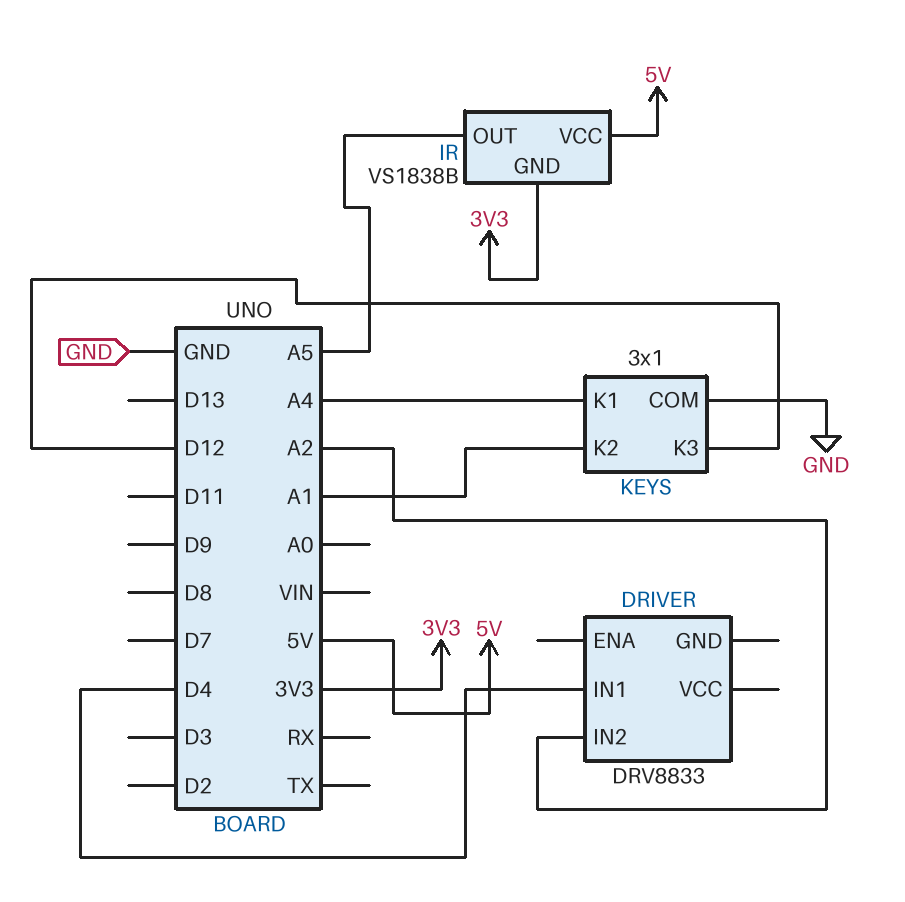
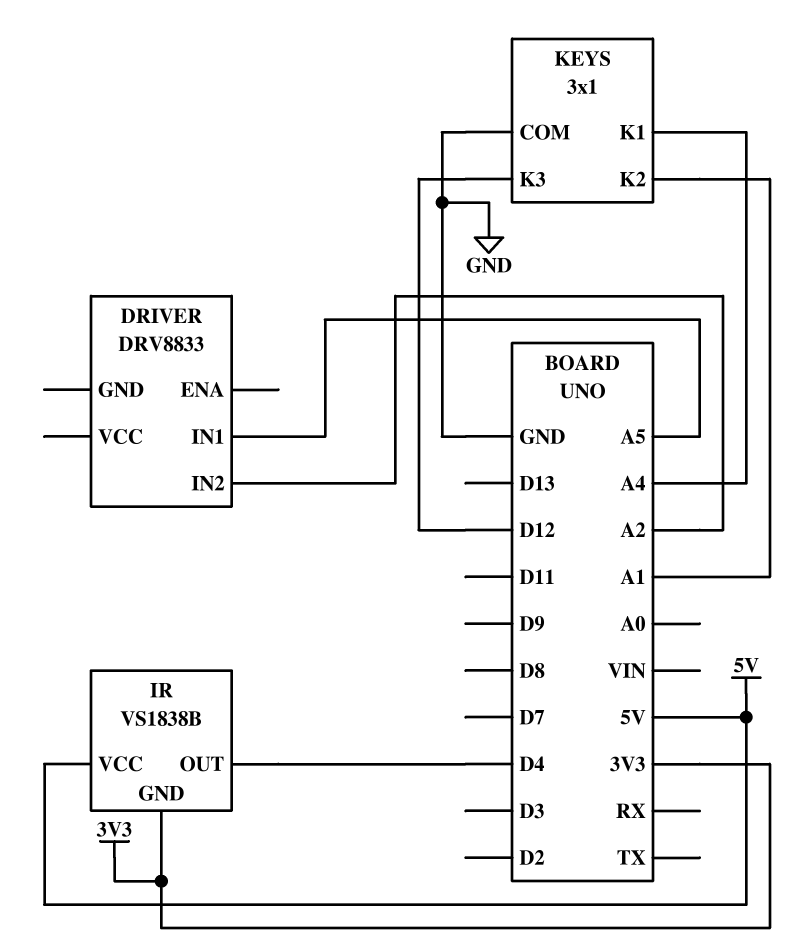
DRIVER pin IN1: D4 -> A5
IR pin OUT: A5 -> D4

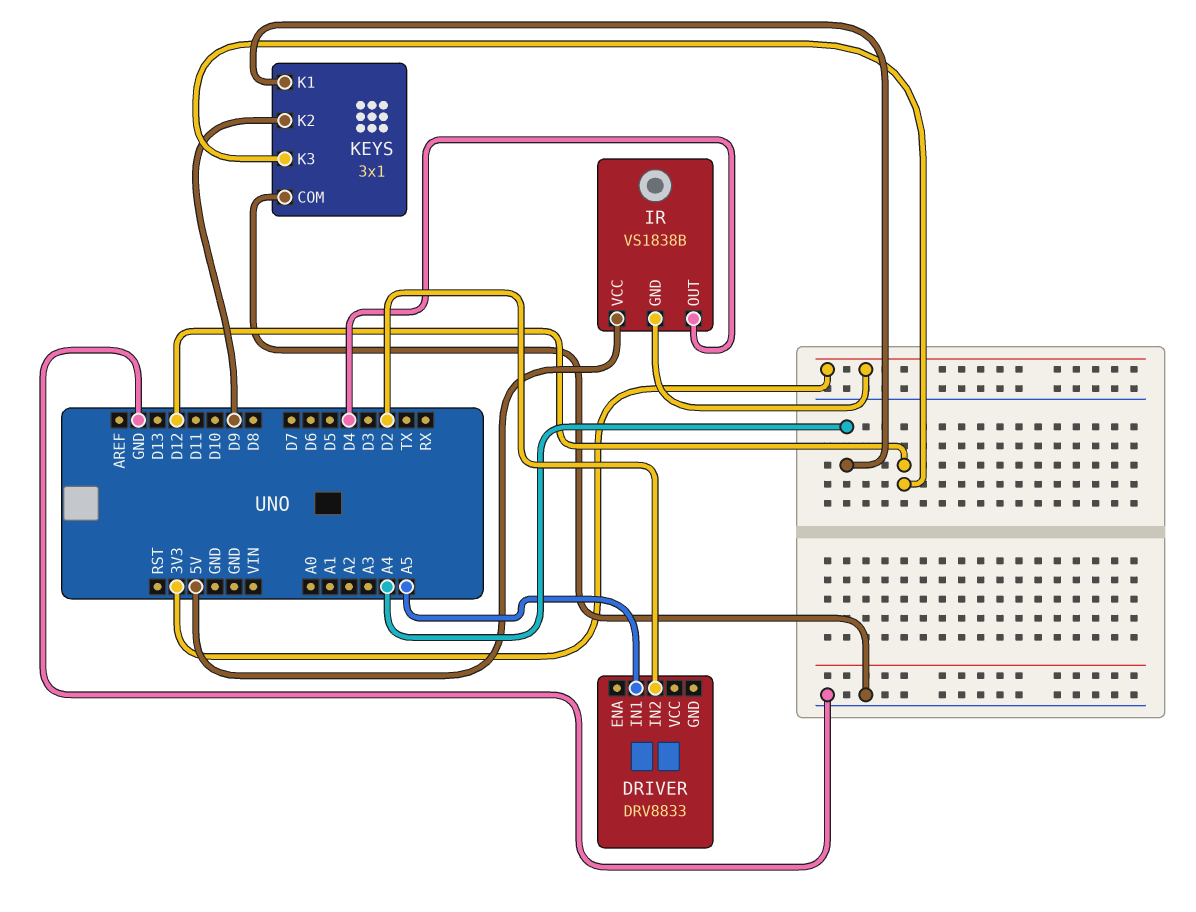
DRIVER pin IN2: A2 -> D2
KEYS pin K2: A1 -> D9

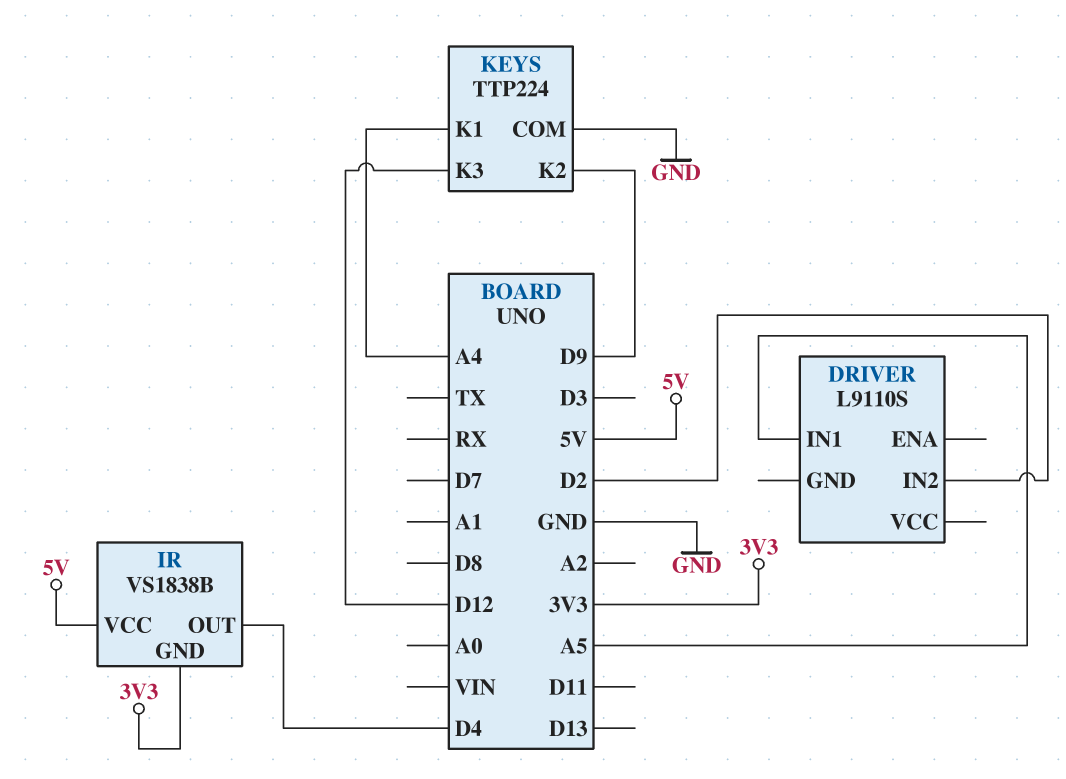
DRIVER: DRV8833 -> L9110S
KEYS: 3x1 -> TTP224

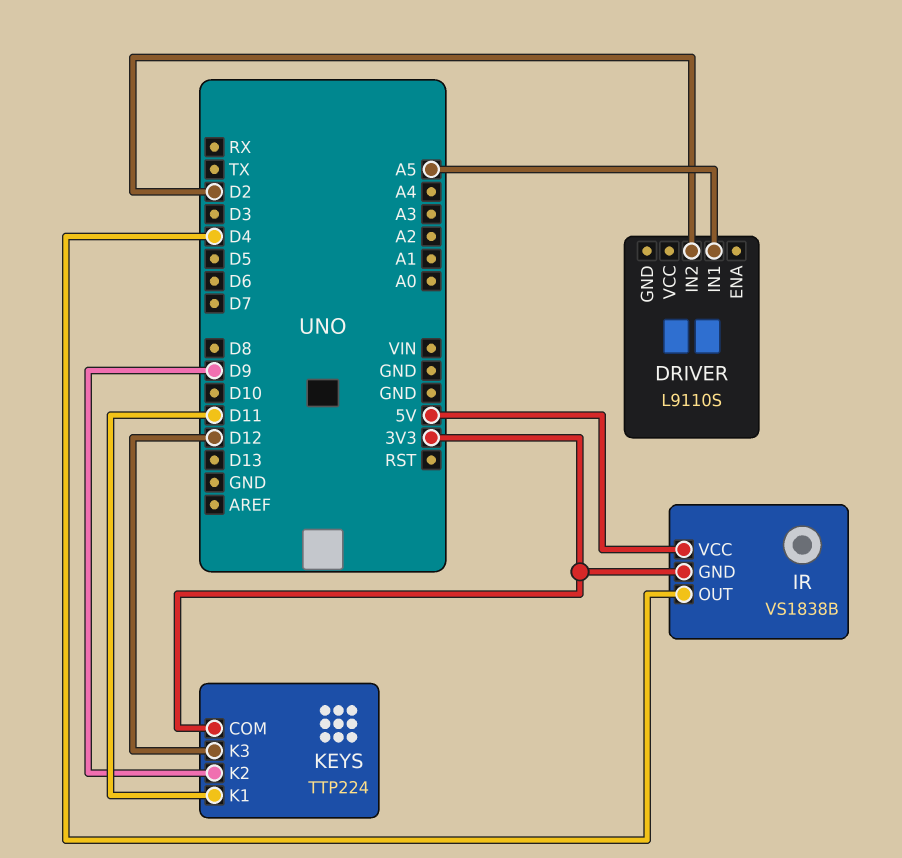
KEYS pin COM: GND -> 3V3
KEYS pin K1: A4 -> D11

